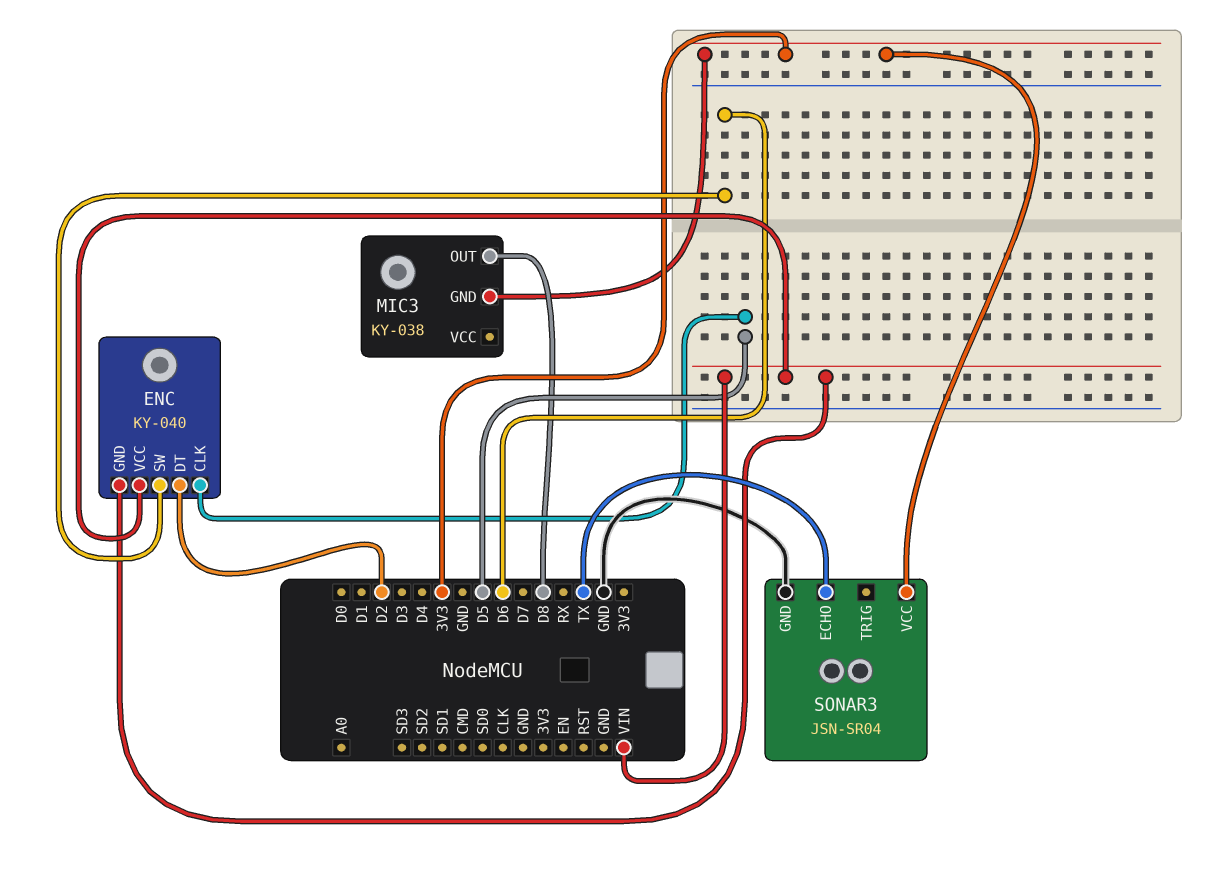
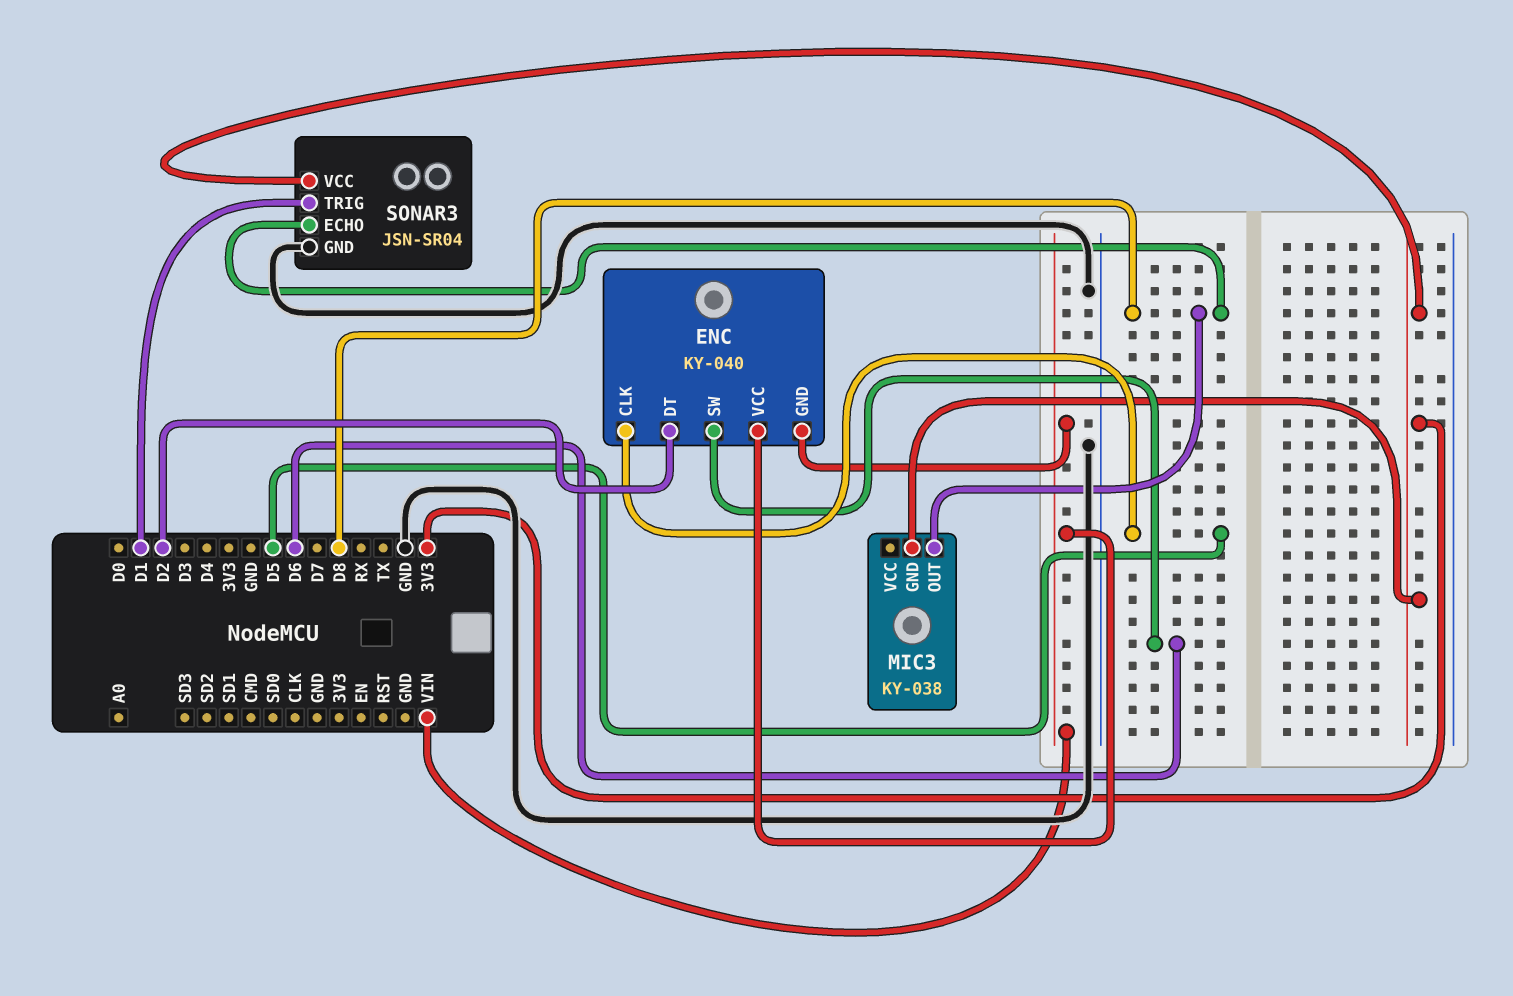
SONAR3 pin ECHO: TX -> D8
SONAR3 pin TRIG: none -> D1

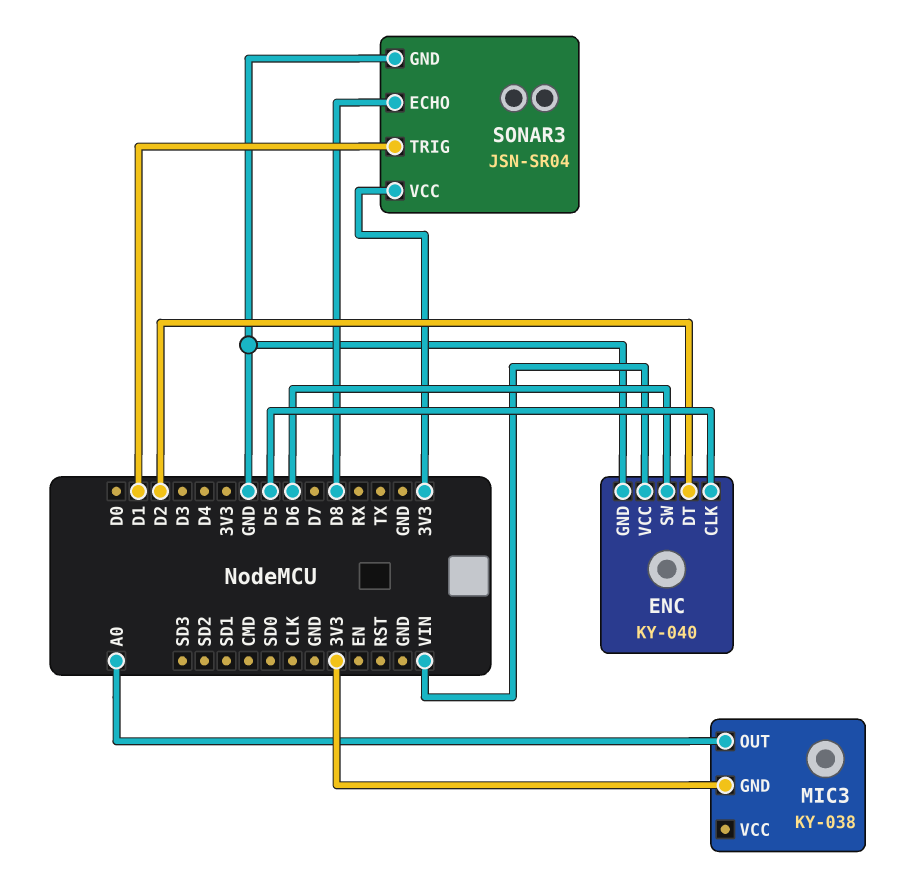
ENC pin GND: VIN -> GND
MIC3 pin OUT: D8 -> A0

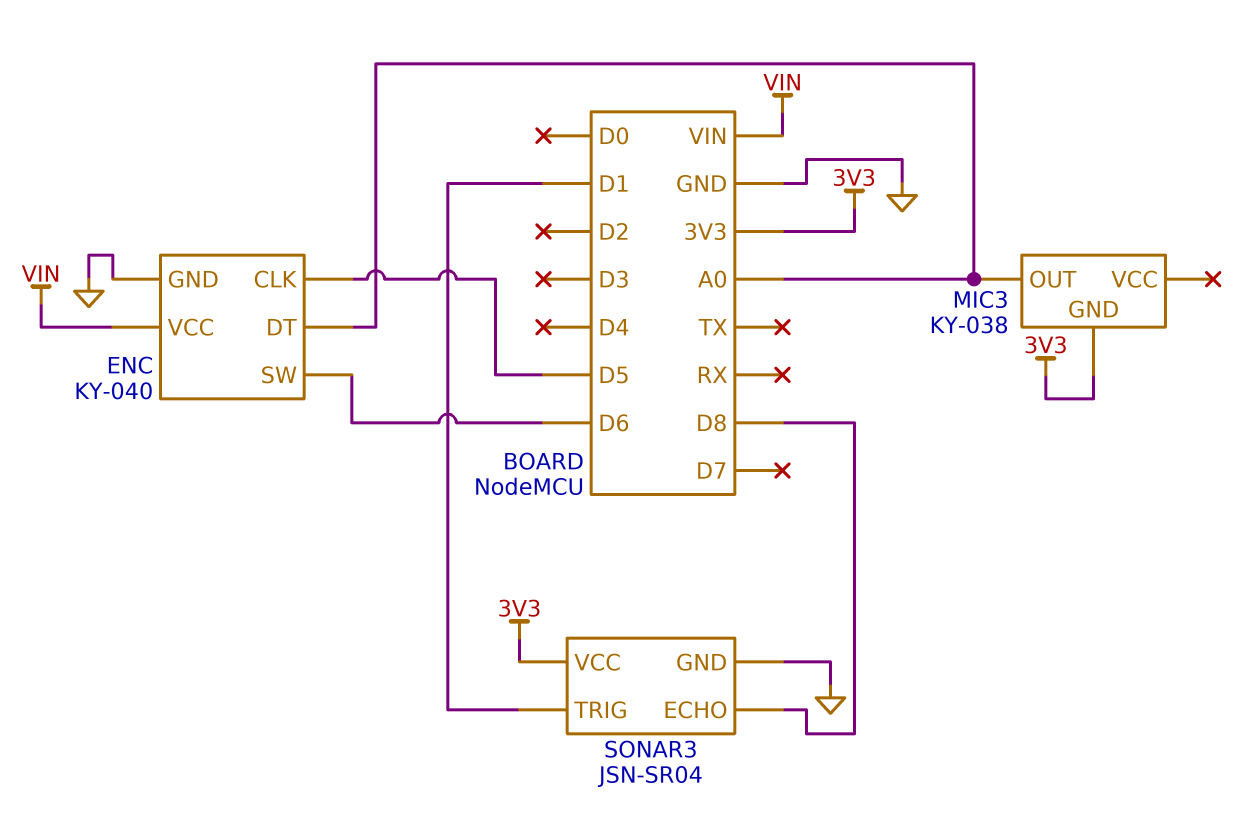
ENC pin DT: D2 -> A0

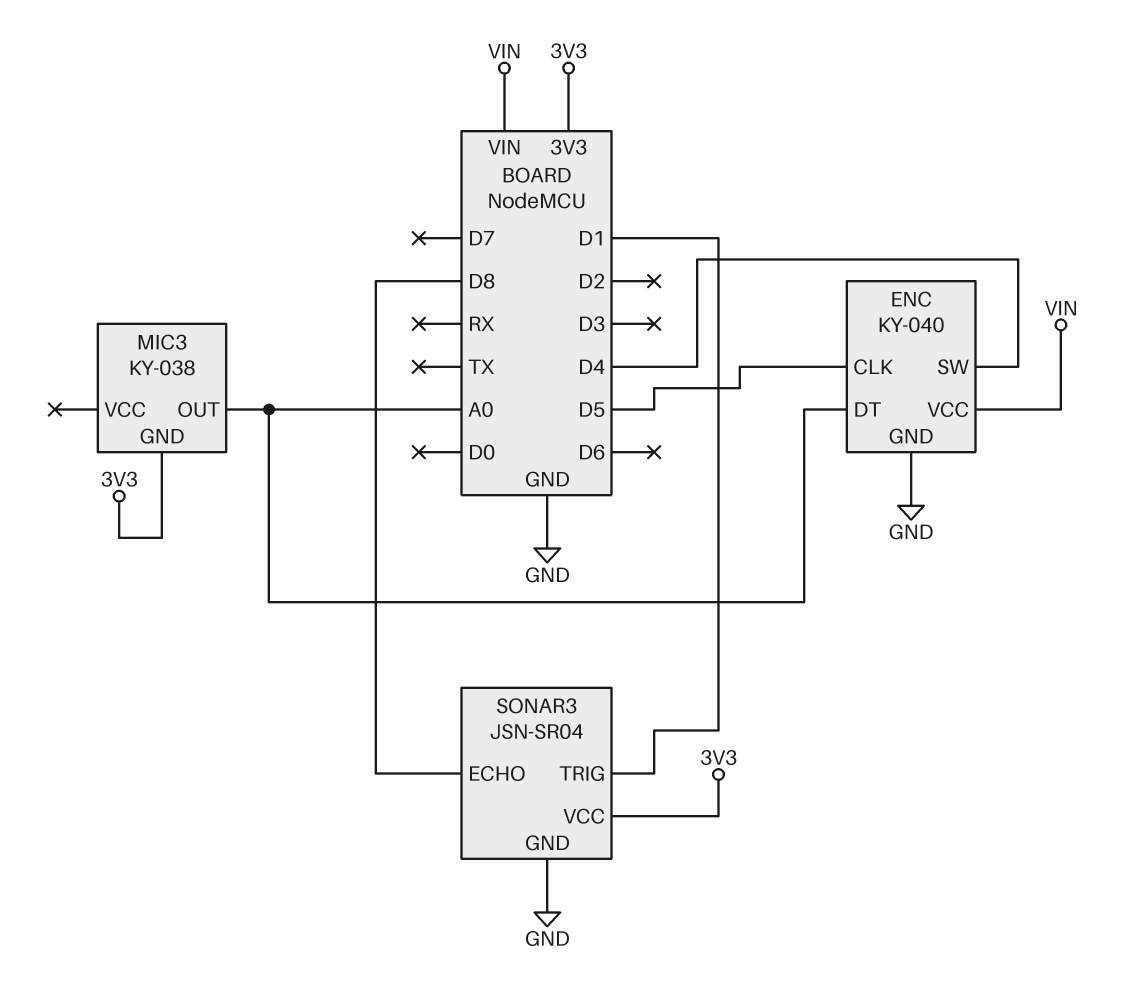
ENC pin SW: D6 -> D4

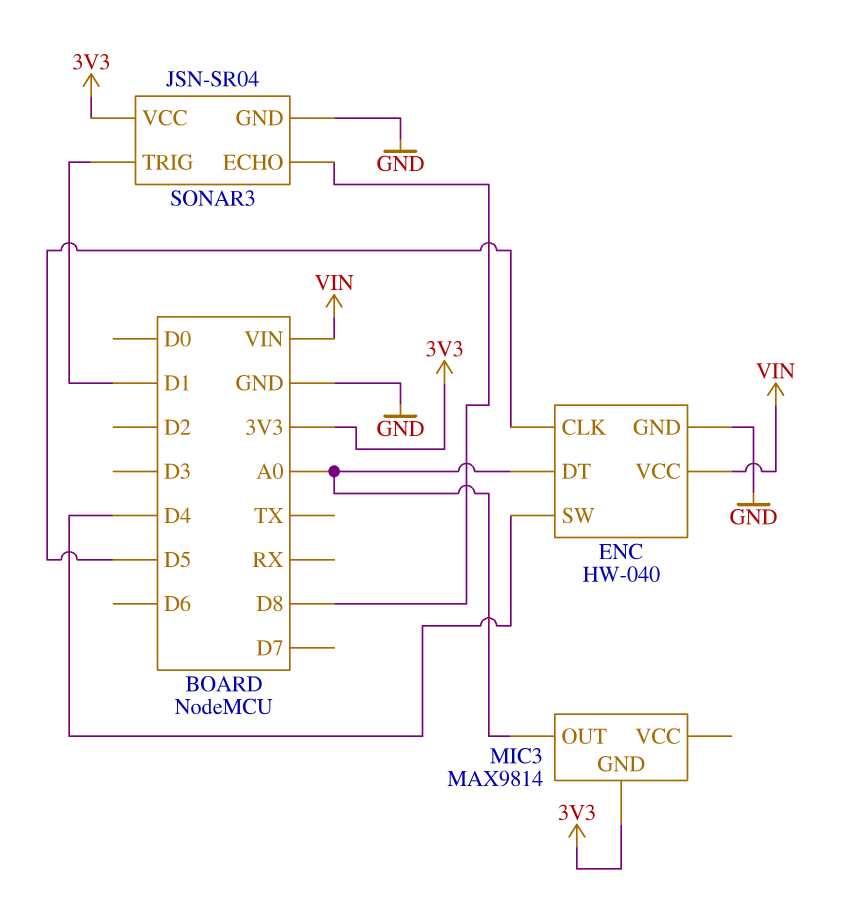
ENC: KY-040 -> HW-040
MIC3: KY-038 -> MAX9814

